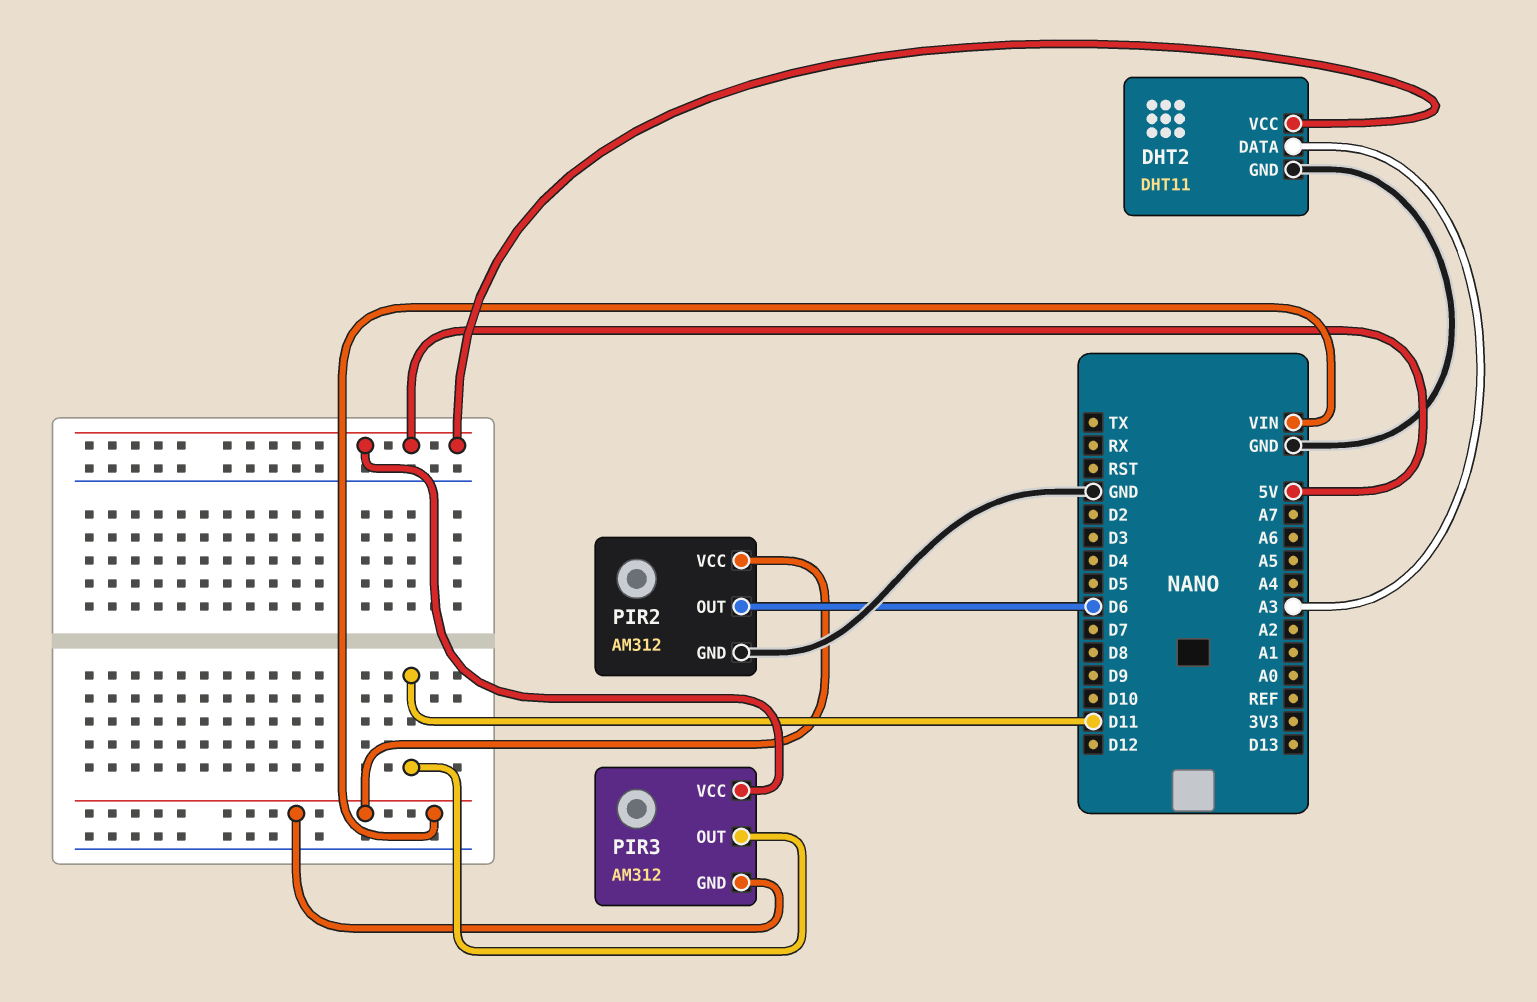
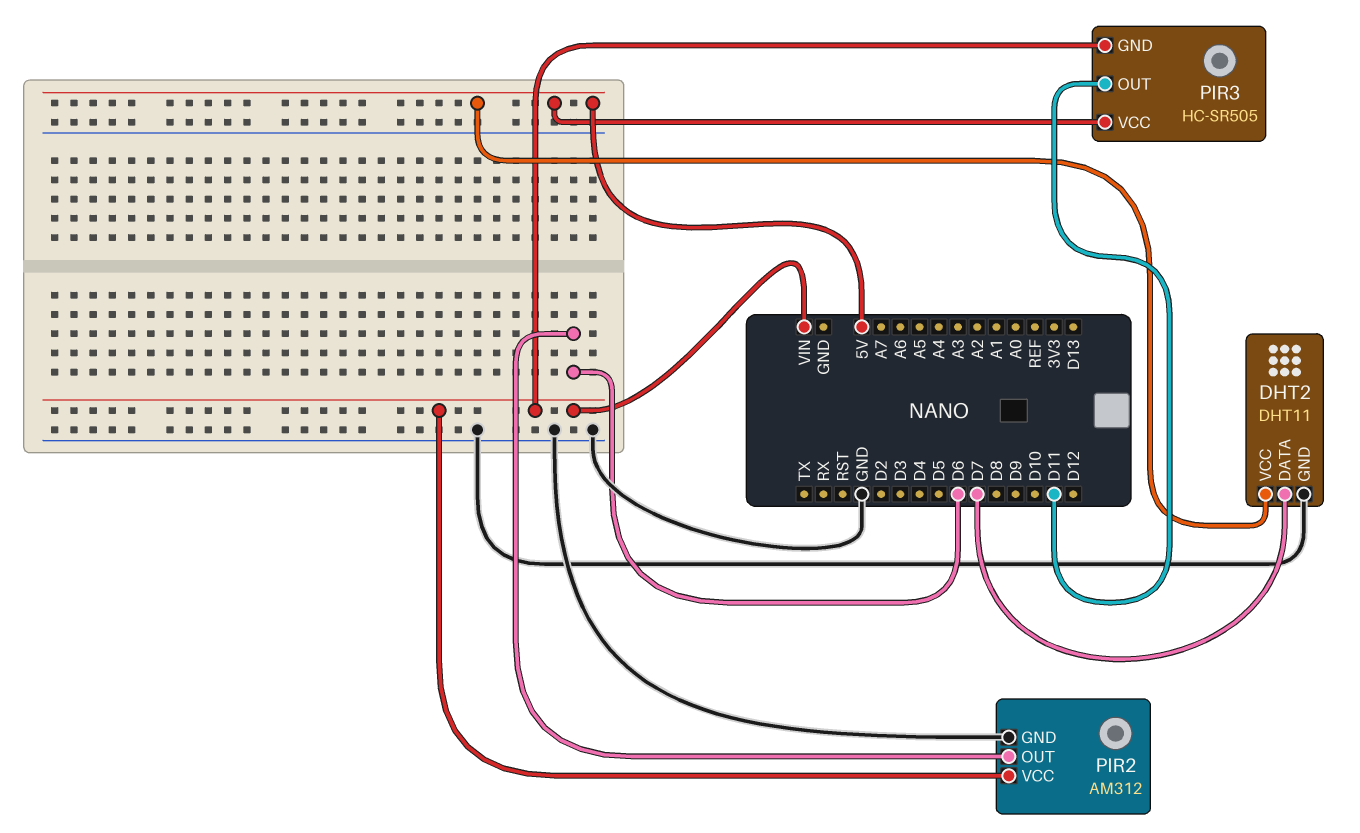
DHT2 pin DATA: A3 -> D7
PIR3: AM312 -> HC-SR505

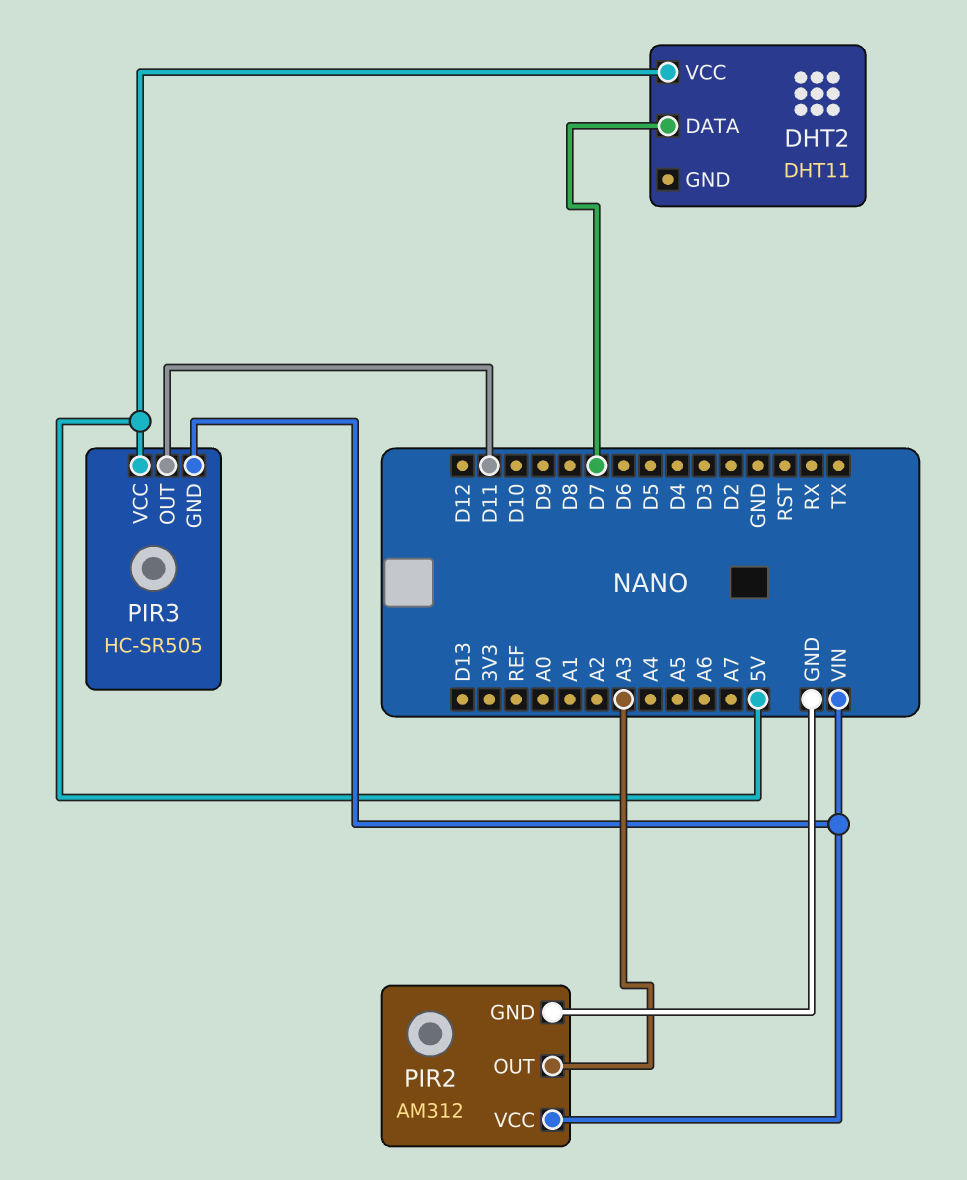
DHT2 pin GND: GND -> none
PIR2 pin OUT: D6 -> A3

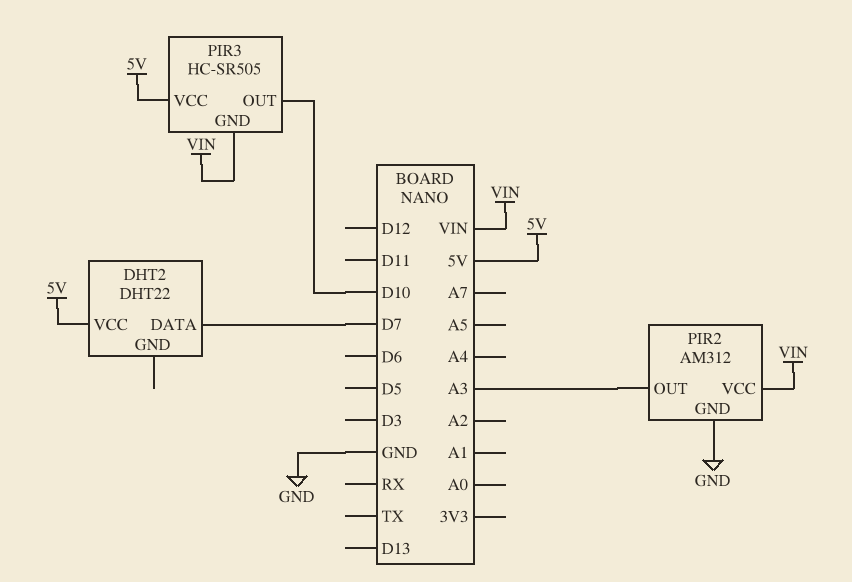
DHT2: DHT11 -> DHT22
PIR3 pin OUT: D11 -> D10

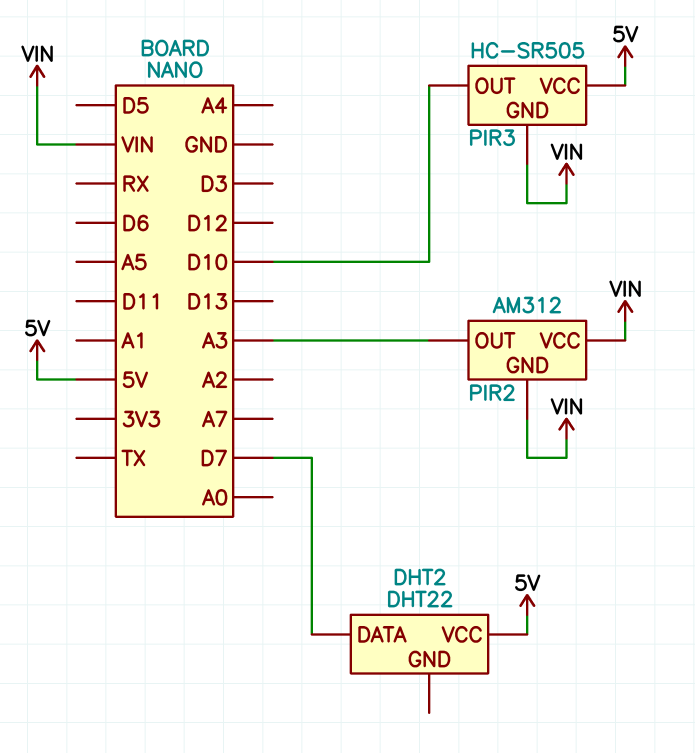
PIR2 pin GND: GND -> VIN

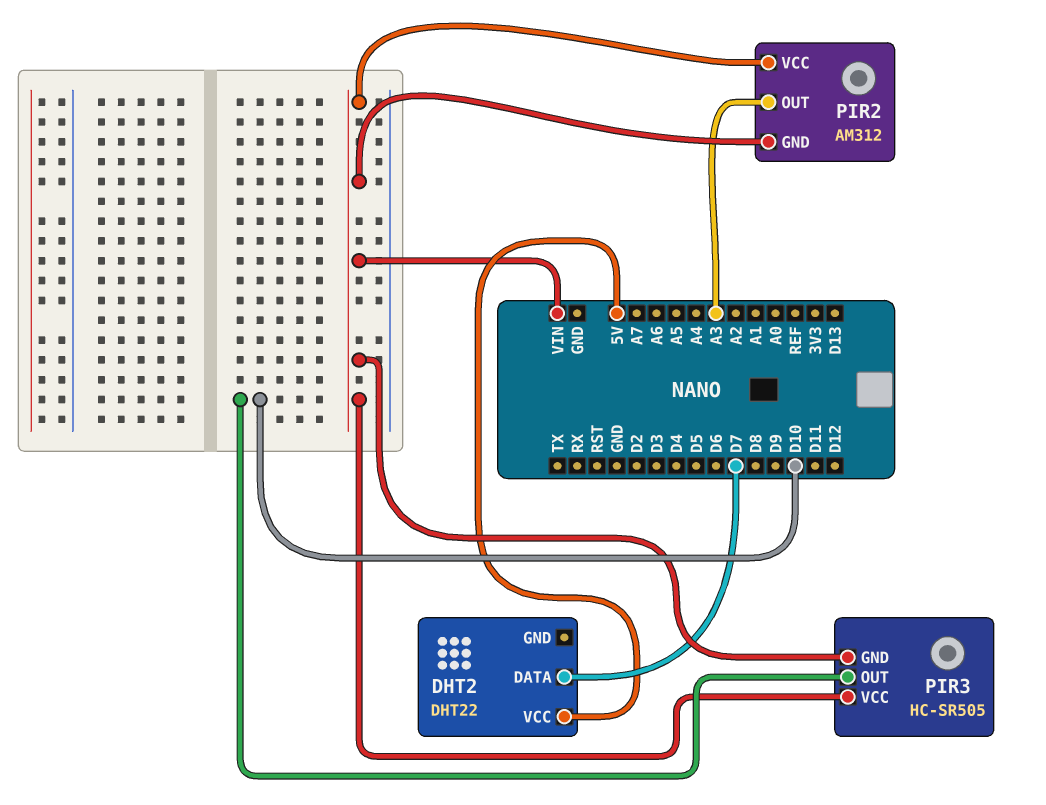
PIR3 pin VCC: 5V -> VIN

